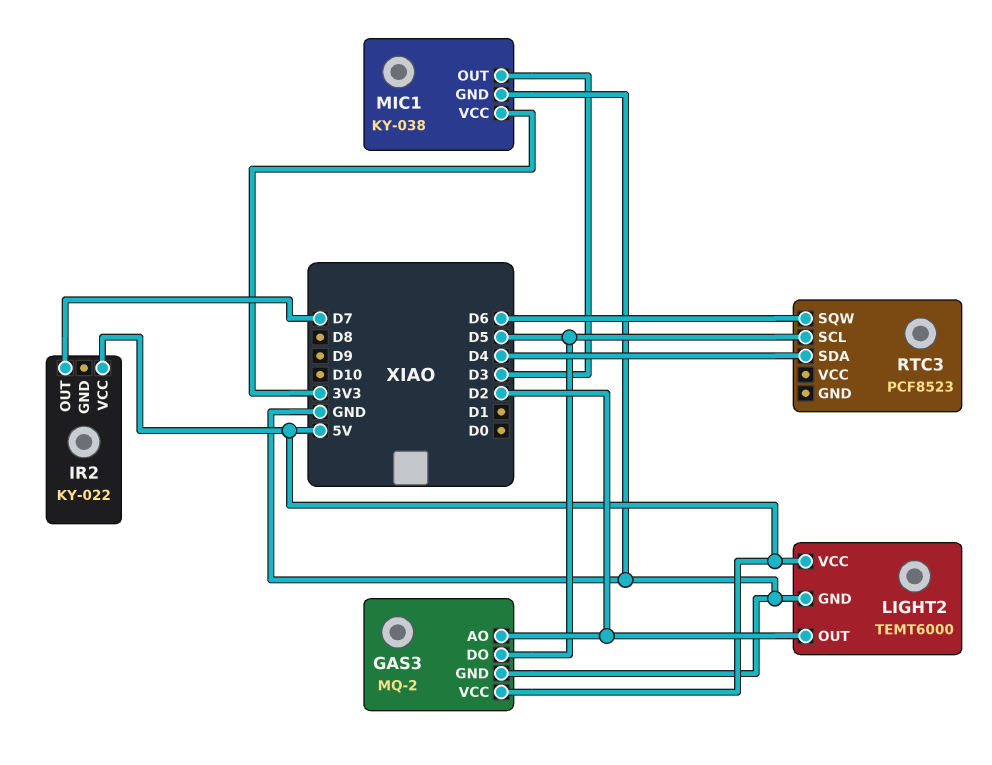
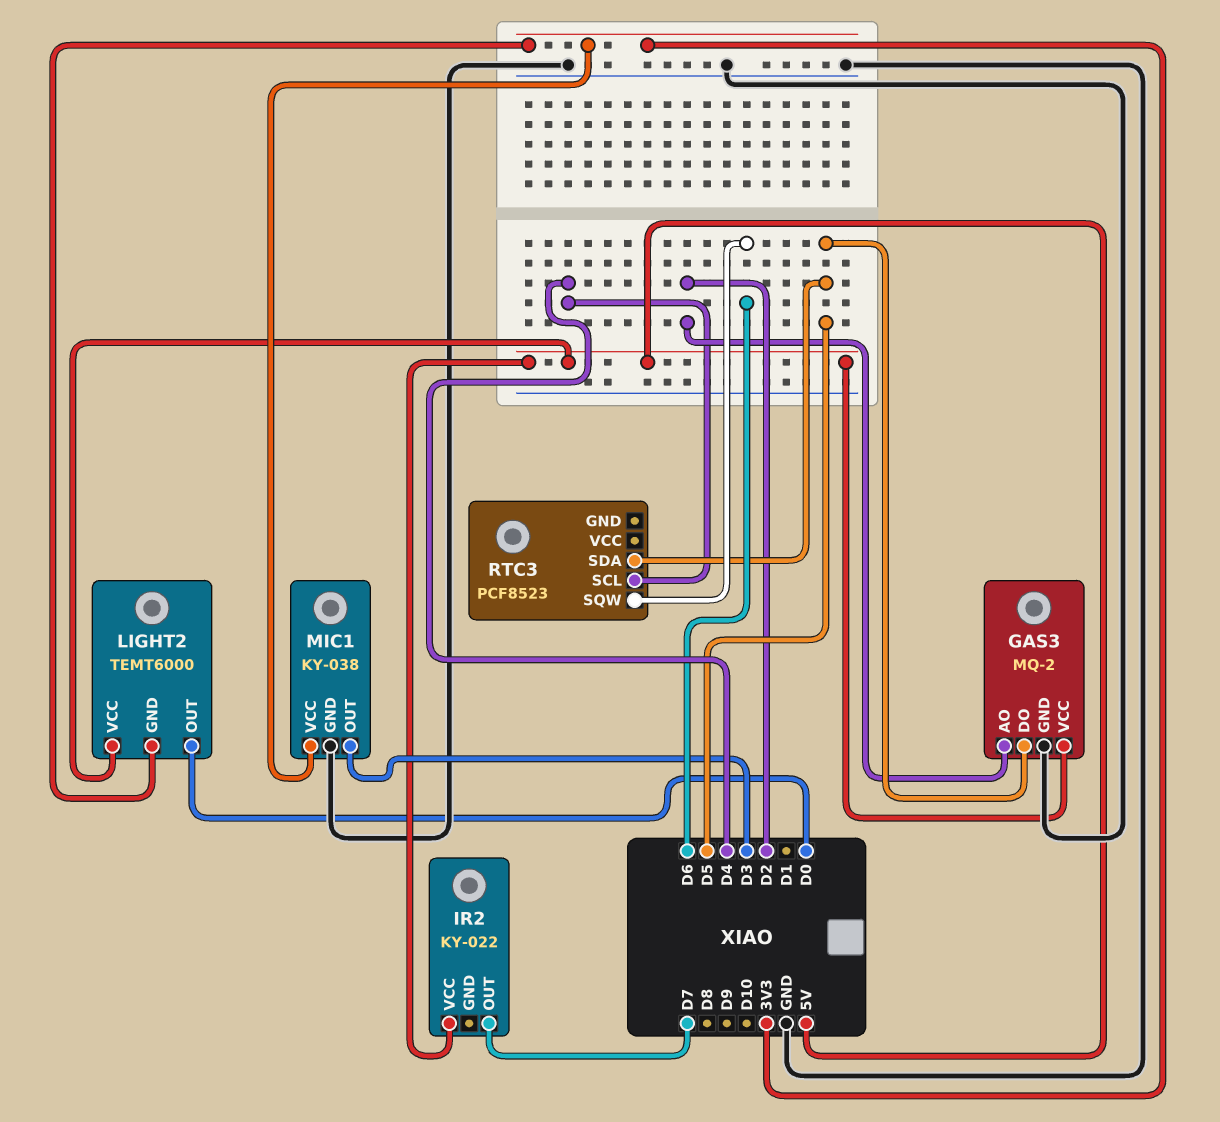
LIGHT2 pin GND: GND -> 3V3
LIGHT2 pin OUT: D2 -> D0
RTC3 pin SCL: D5 -> D4
RTC3 pin SDA: D4 -> D5

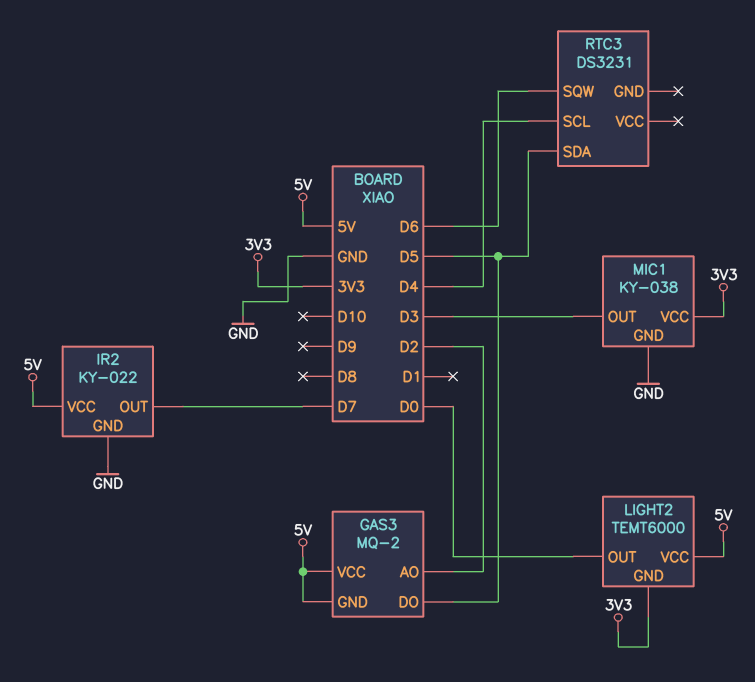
GAS3 pin GND: GND -> 5V
IR2 pin GND: none -> GND
RTC3: PCF8523 -> DS3231

